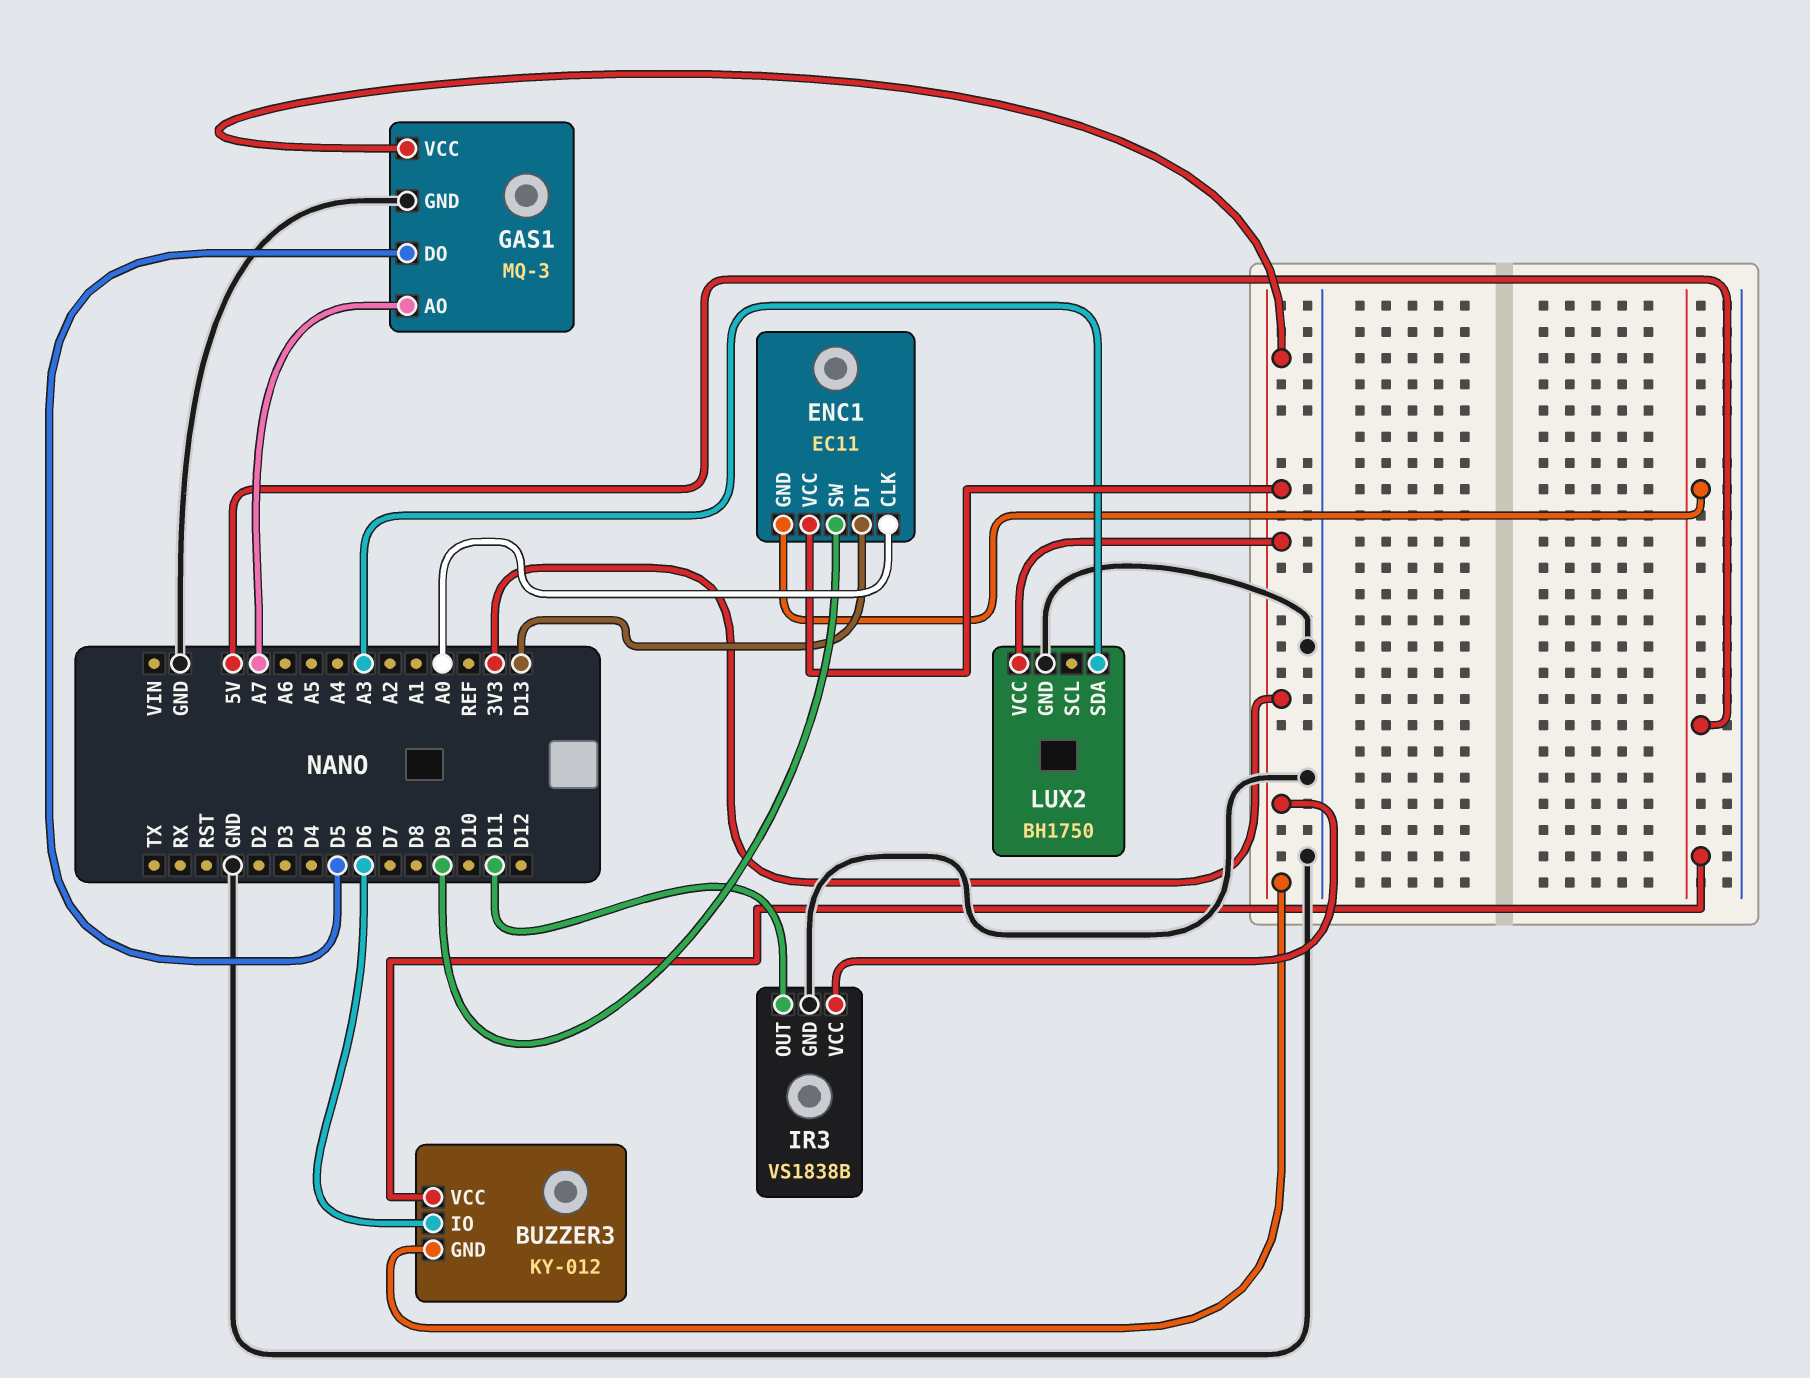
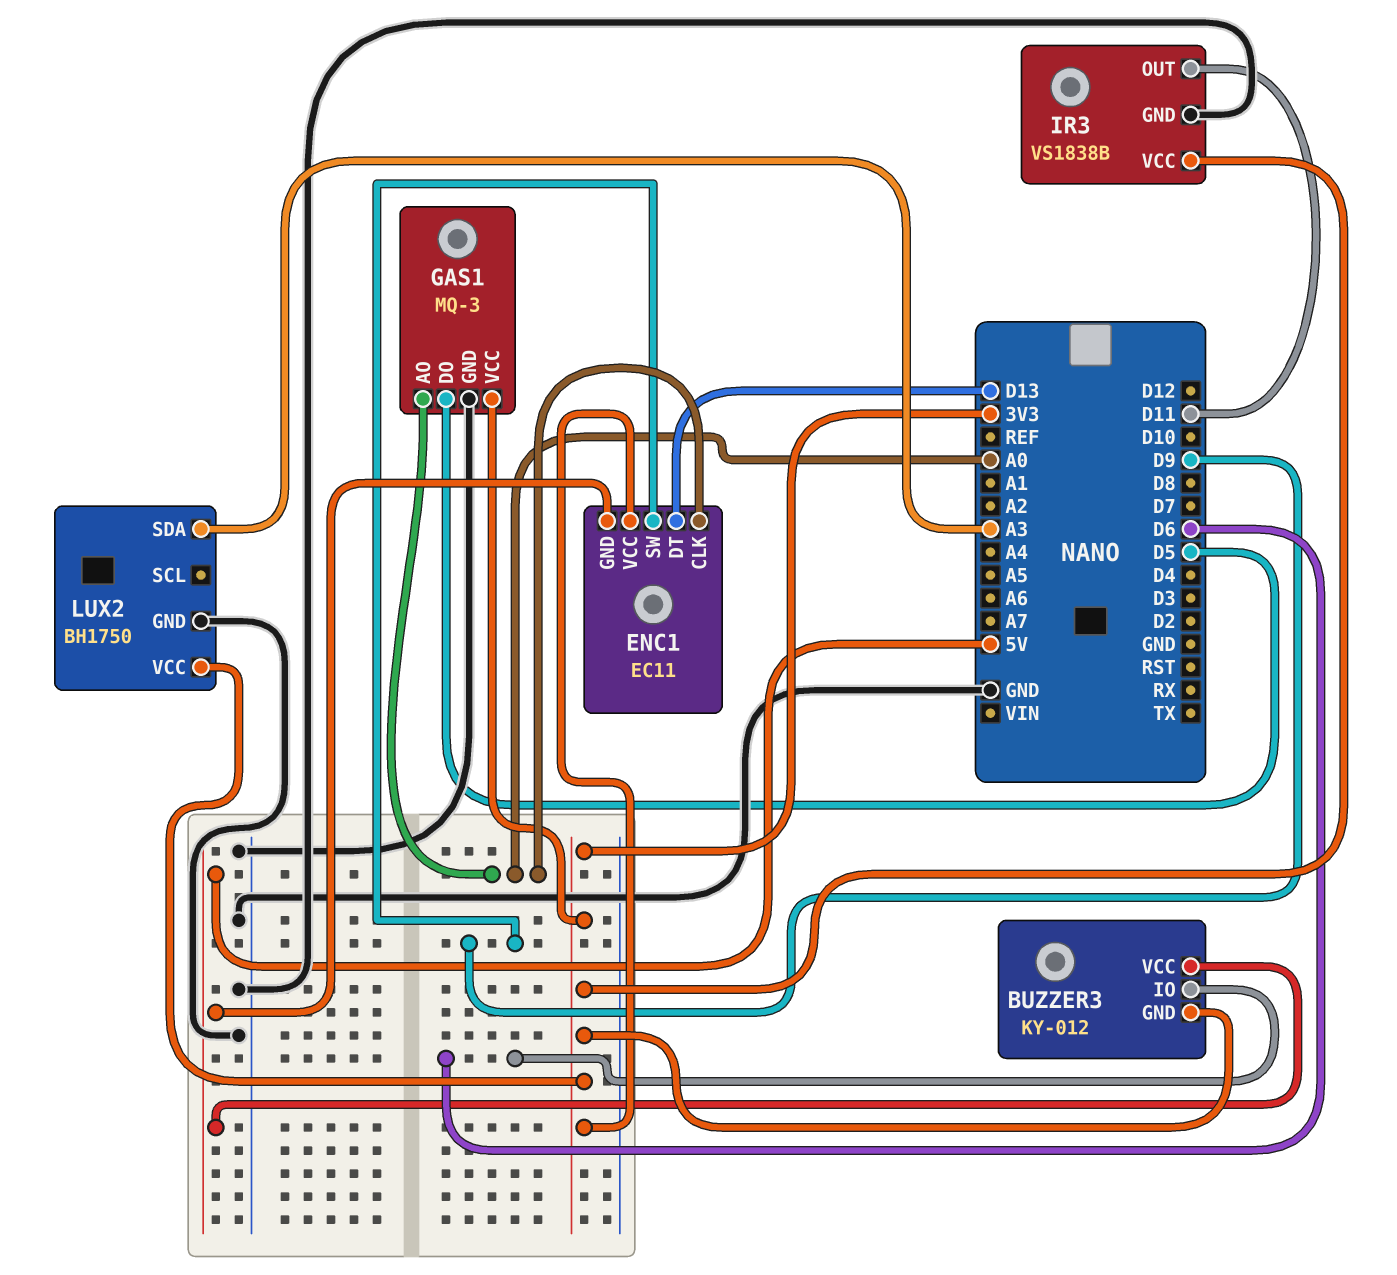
GAS1 pin AO: A7 -> A0

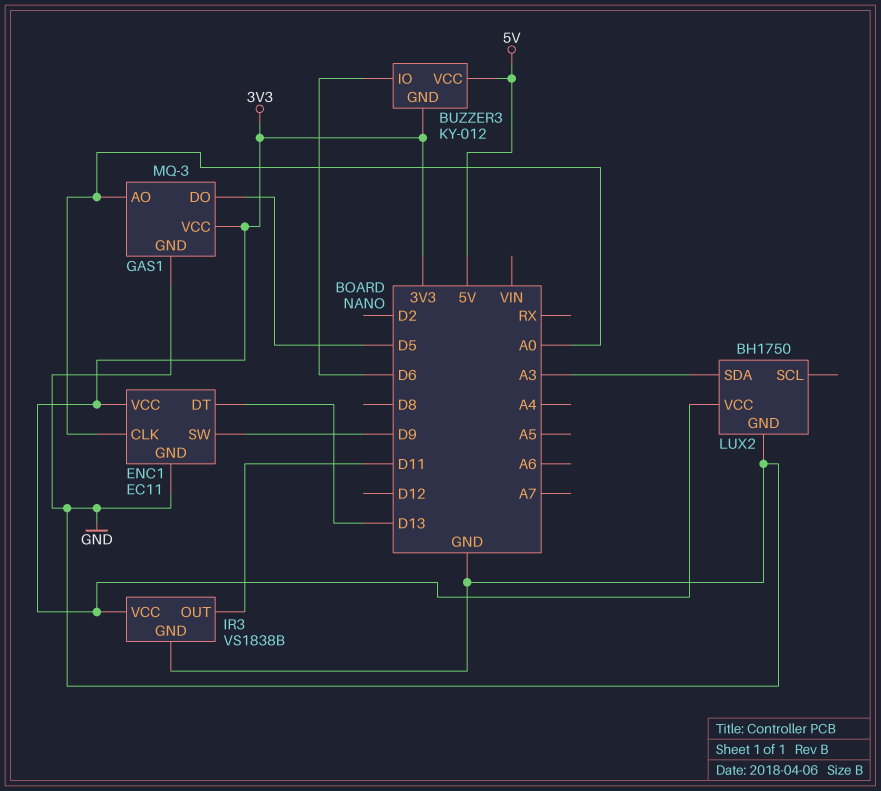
ENC1 pin GND: 5V -> GND

